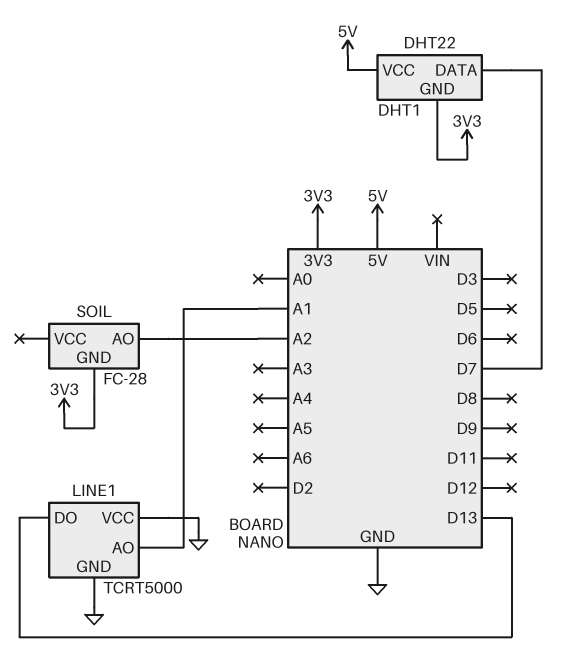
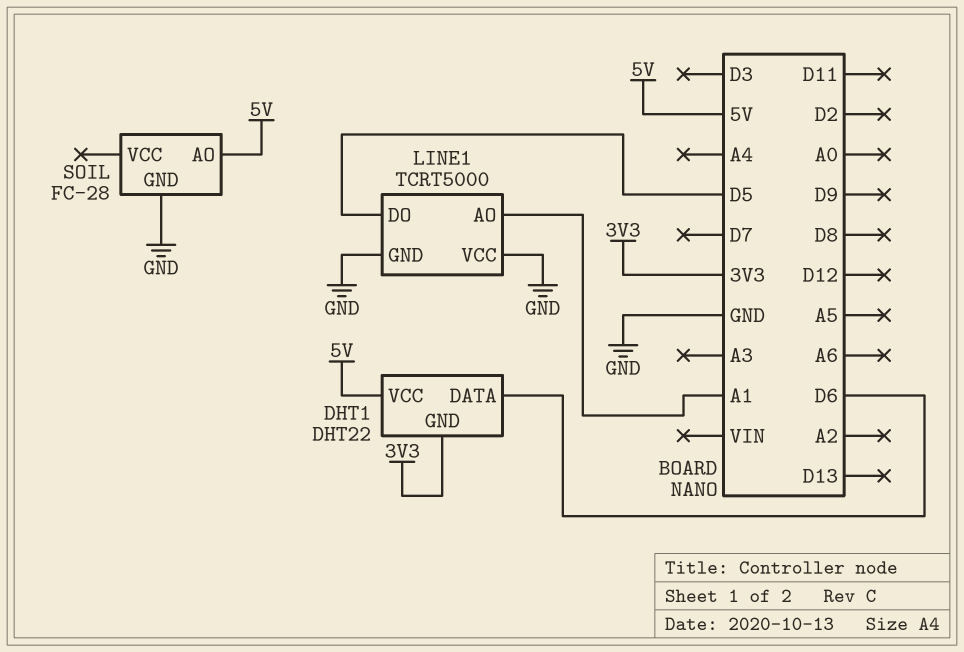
DHT1 pin DATA: D7 -> D6
LINE1 pin DO: D13 -> D5
SOIL pin AO: A2 -> 5V
SOIL pin GND: 3V3 -> GND

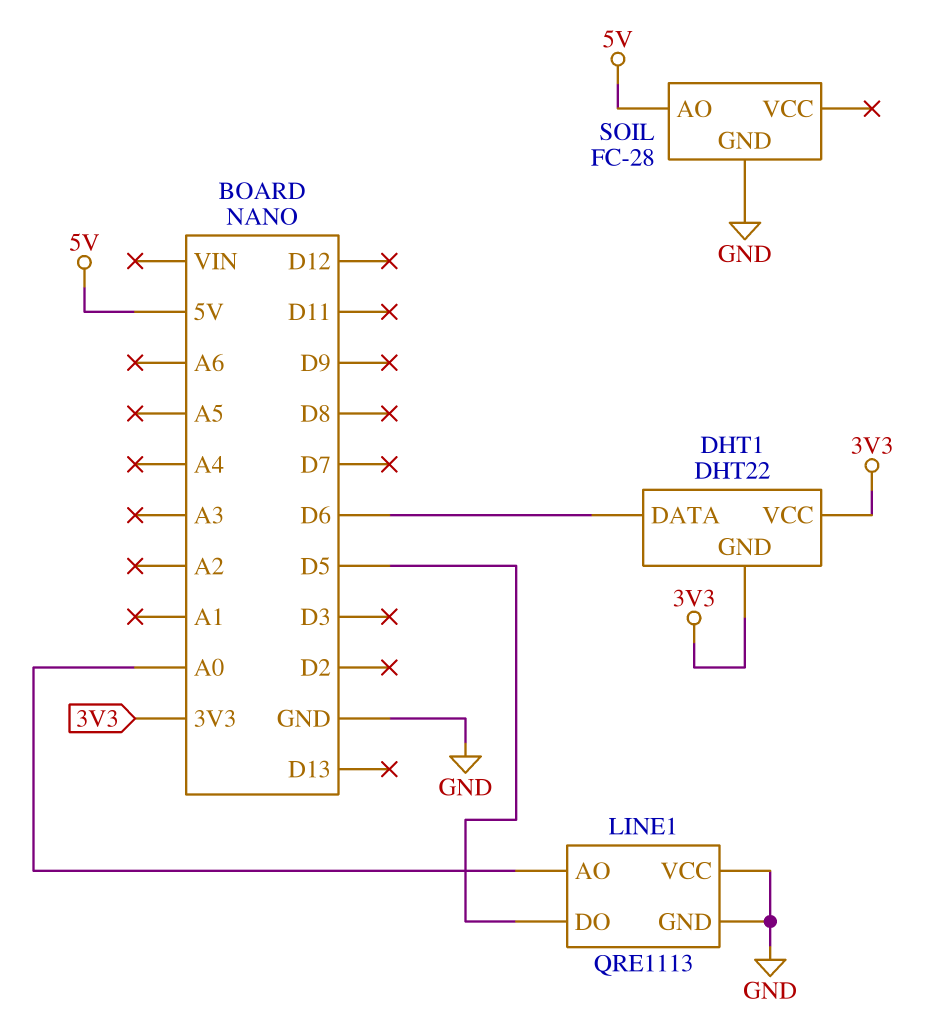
DHT1 pin VCC: 5V -> 3V3
LINE1: TCRT5000 -> QRE1113
LINE1 pin AO: A1 -> A0

